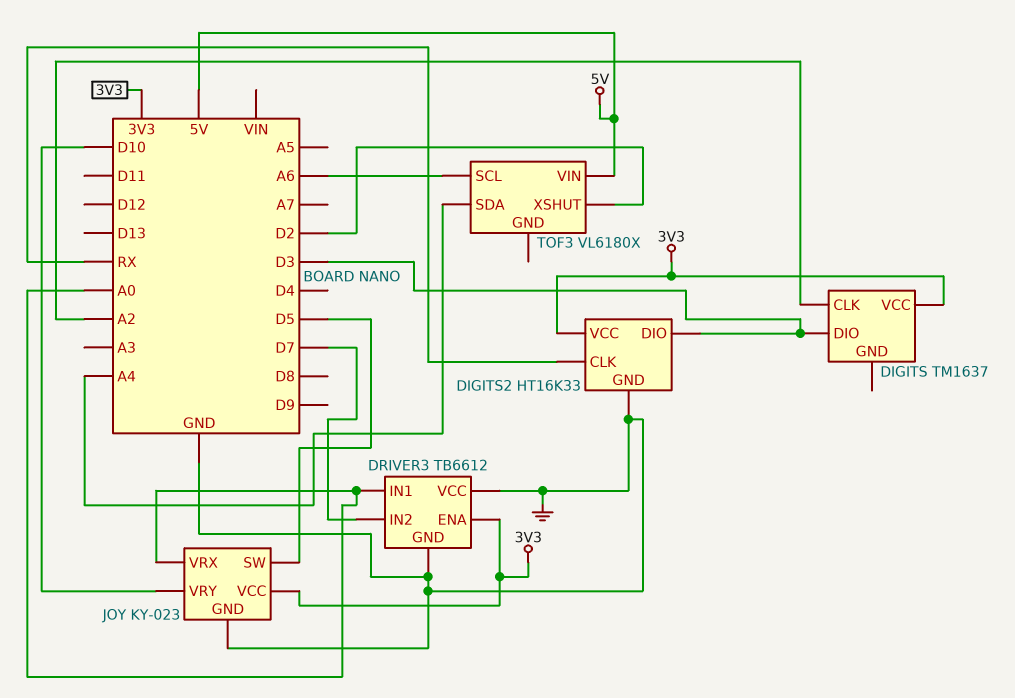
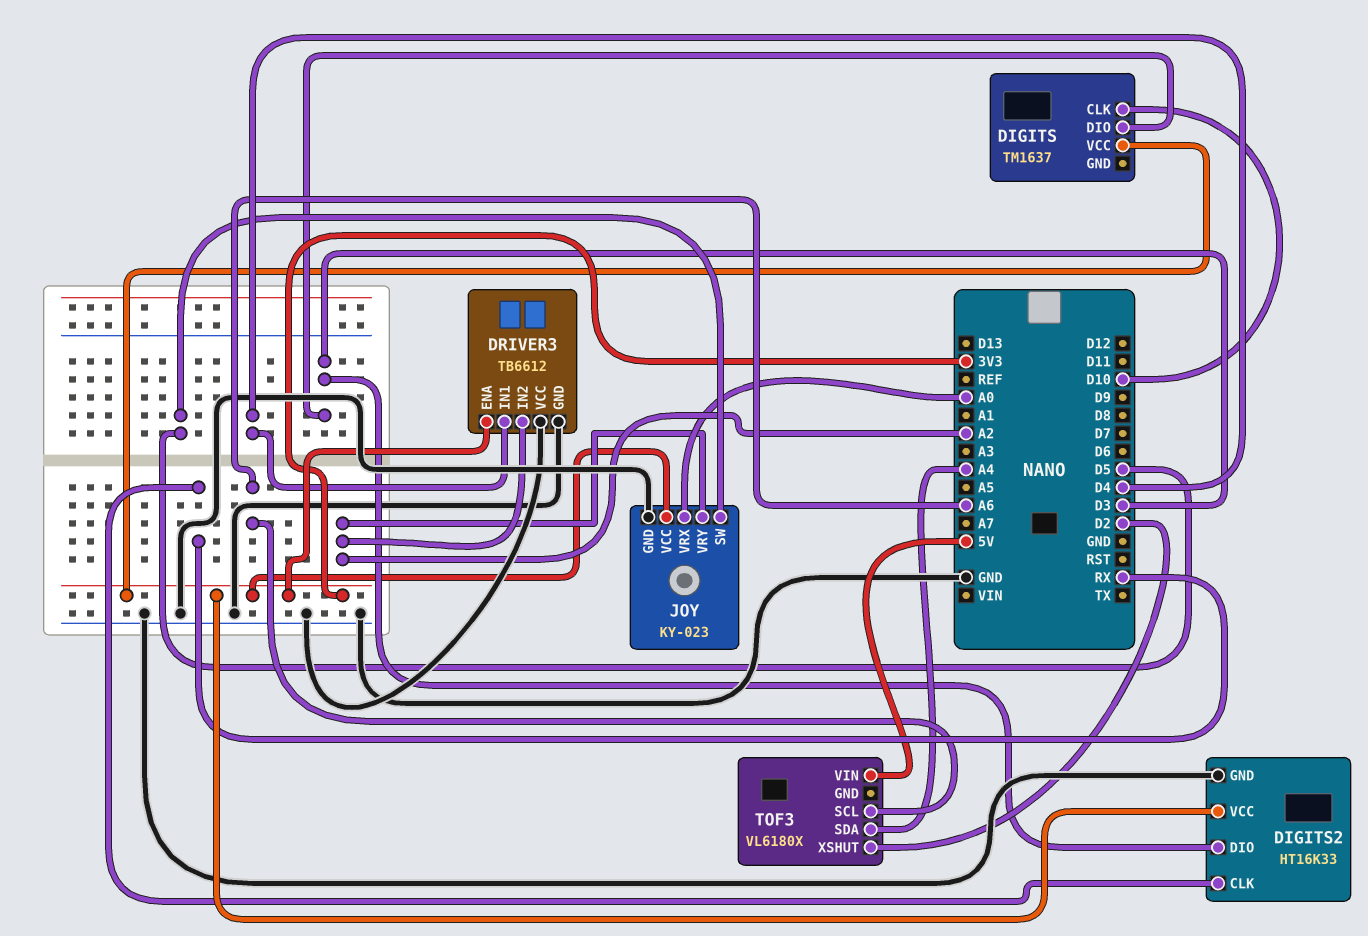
DIGITS pin CLK: A2 -> D10
DRIVER3 pin IN1: A0 -> D4
DRIVER3 pin IN2: D7 -> A2
JOY pin VRY: D10 -> A2

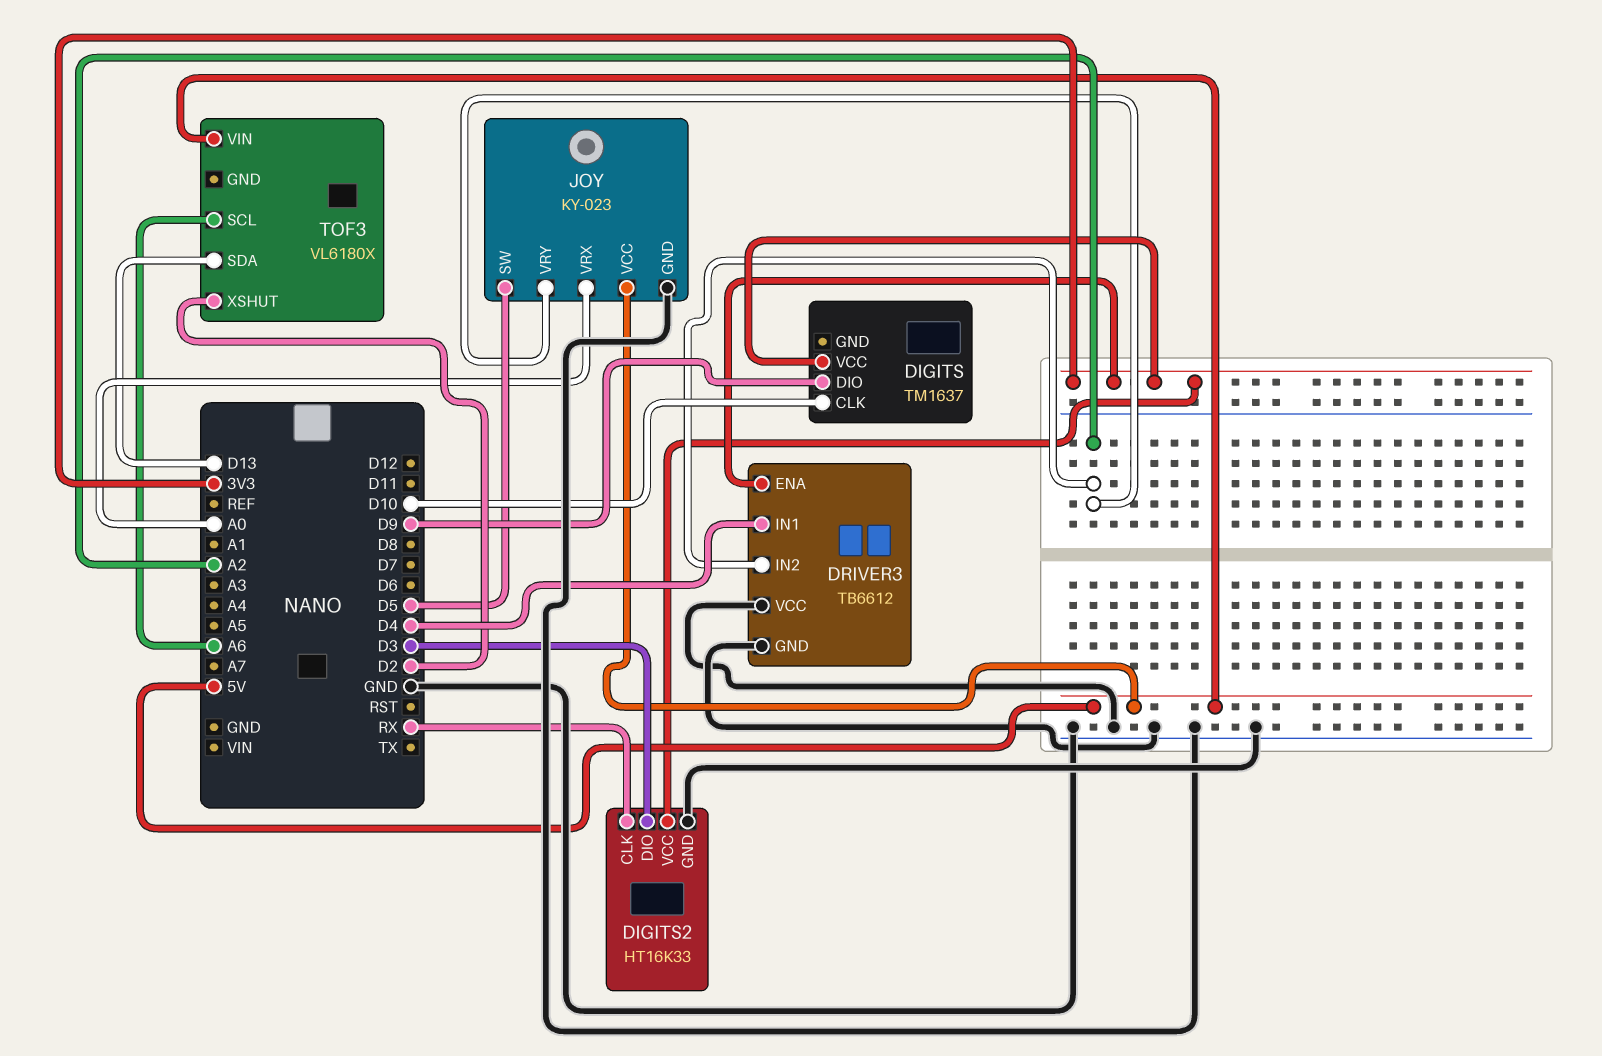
DIGITS pin DIO: D3 -> D9
JOY pin VCC: 3V3 -> 5V
TOF3 pin SDA: A4 -> D13

